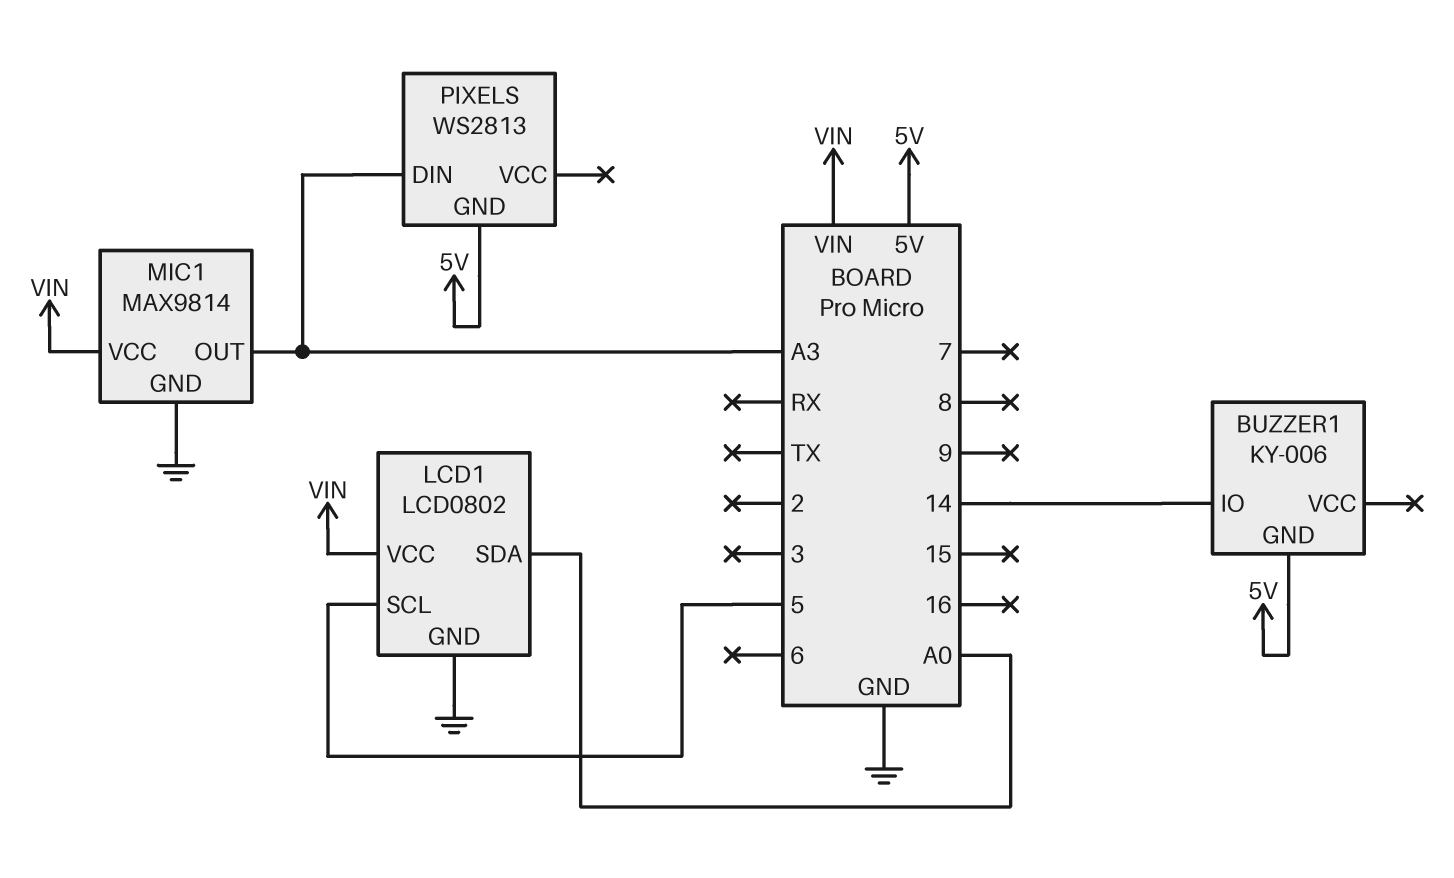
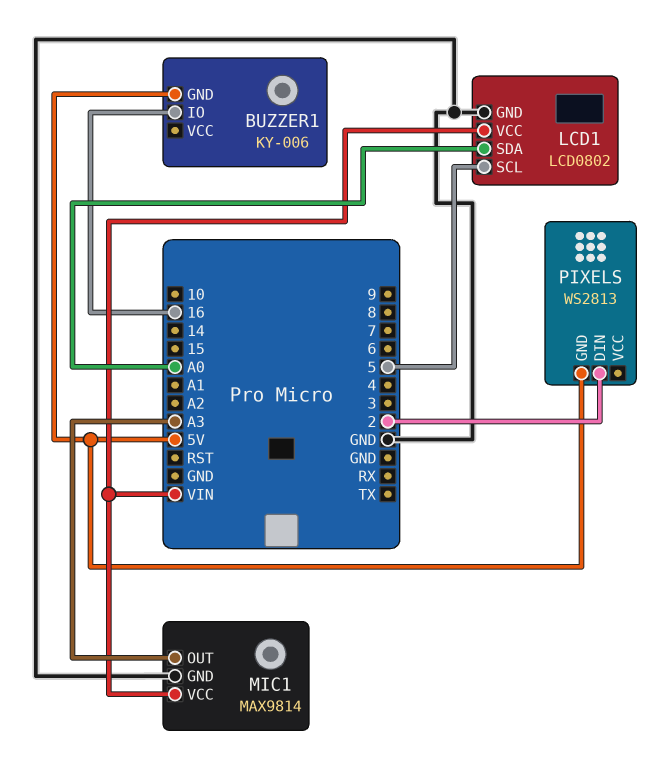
BUZZER1 pin IO: 14 -> 16
PIXELS pin DIN: A3 -> 2

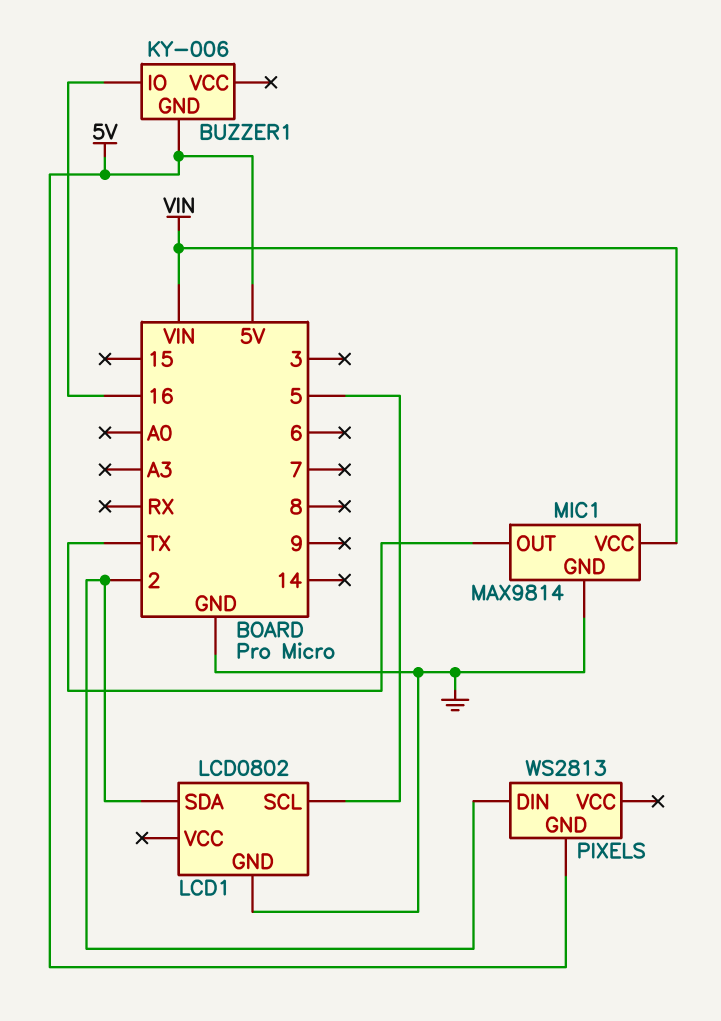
LCD1 pin SDA: A0 -> 2
LCD1 pin VCC: VIN -> none
MIC1 pin OUT: A3 -> TX

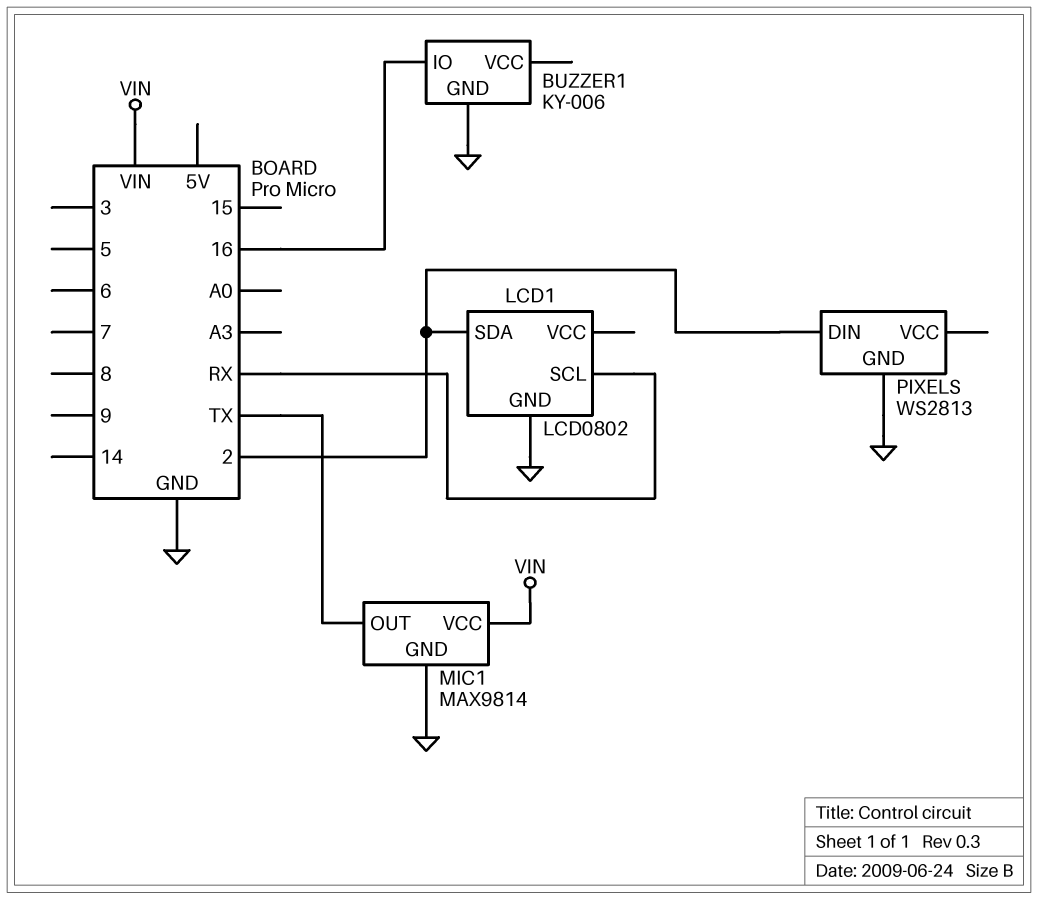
BUZZER1 pin GND: 5V -> GND
LCD1 pin SCL: 5 -> RX
PIXELS pin GND: 5V -> GND

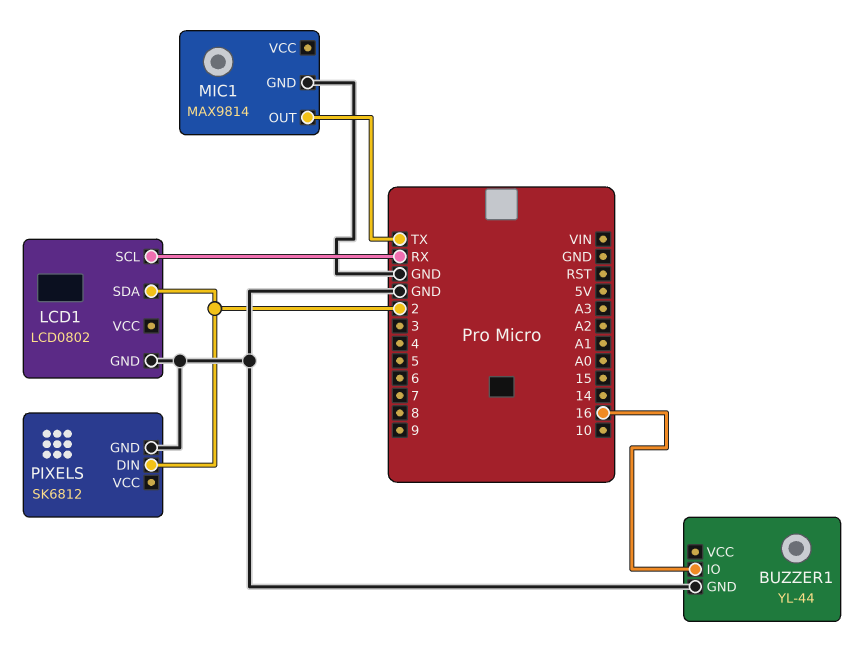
BUZZER1: KY-006 -> YL-44
MIC1 pin VCC: VIN -> none
PIXELS: WS2813 -> SK6812

